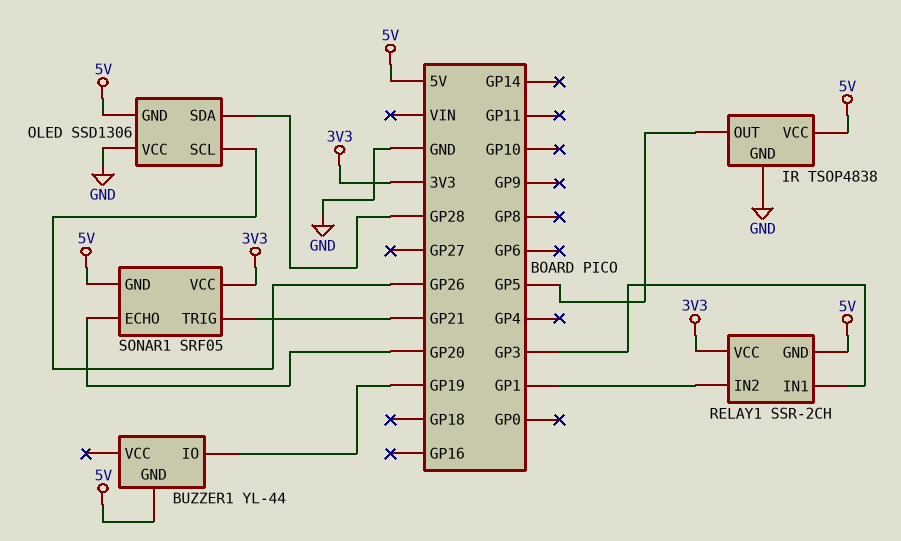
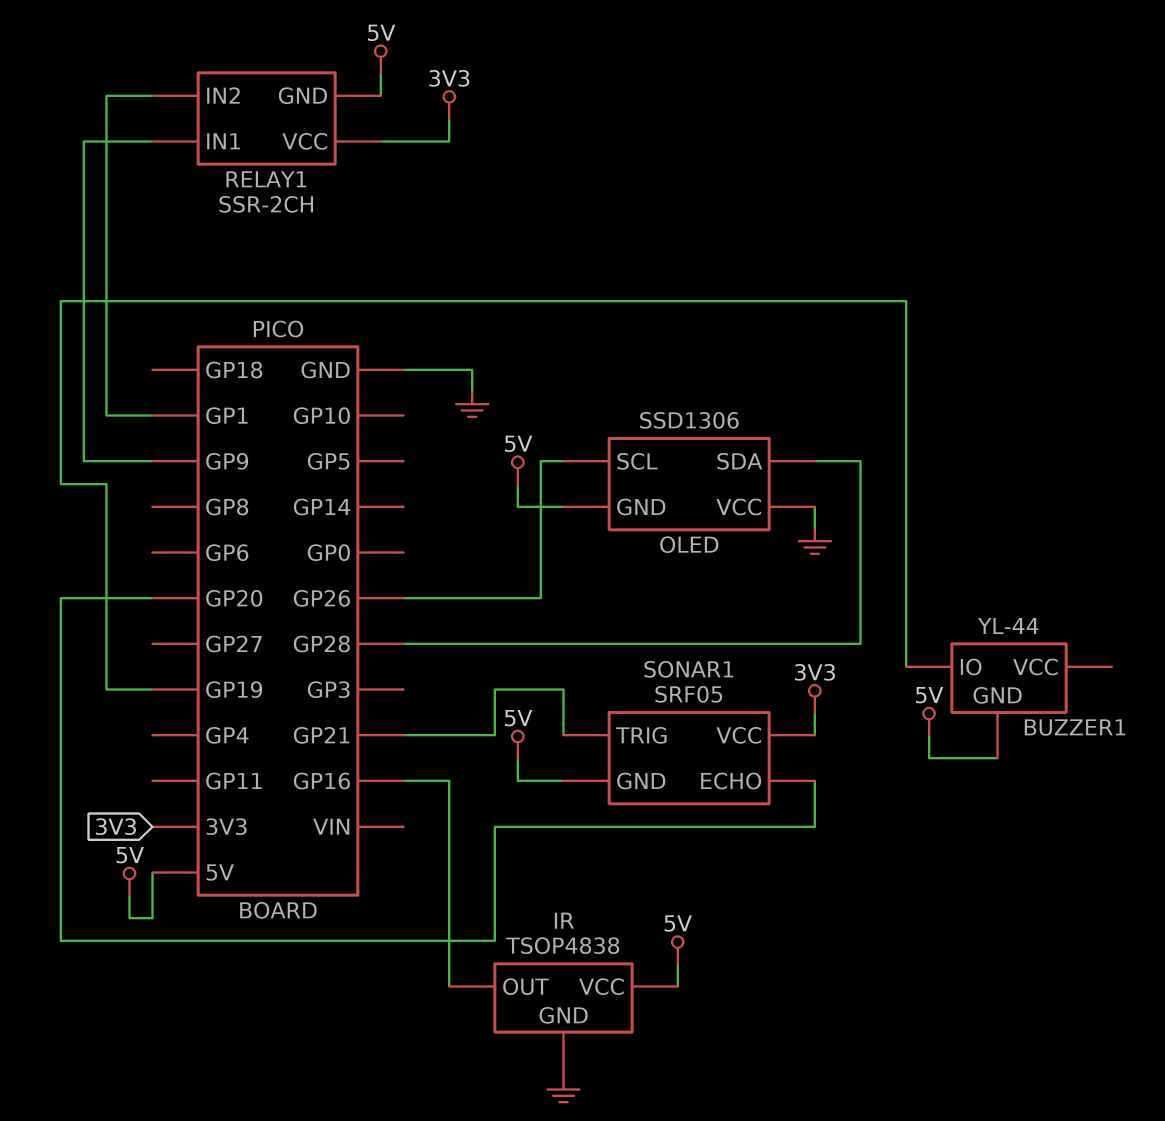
IR pin OUT: GP5 -> GP16
RELAY1 pin IN1: GP3 -> GP9

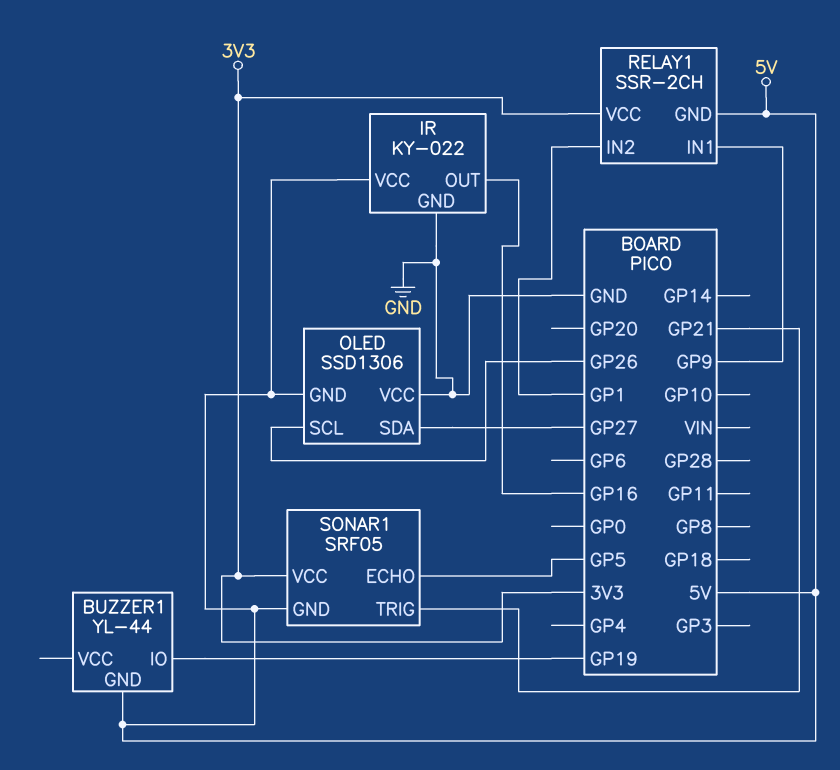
IR: TSOP4838 -> KY-022
OLED pin SDA: GP28 -> GP27
SONAR1 pin ECHO: GP20 -> GP5

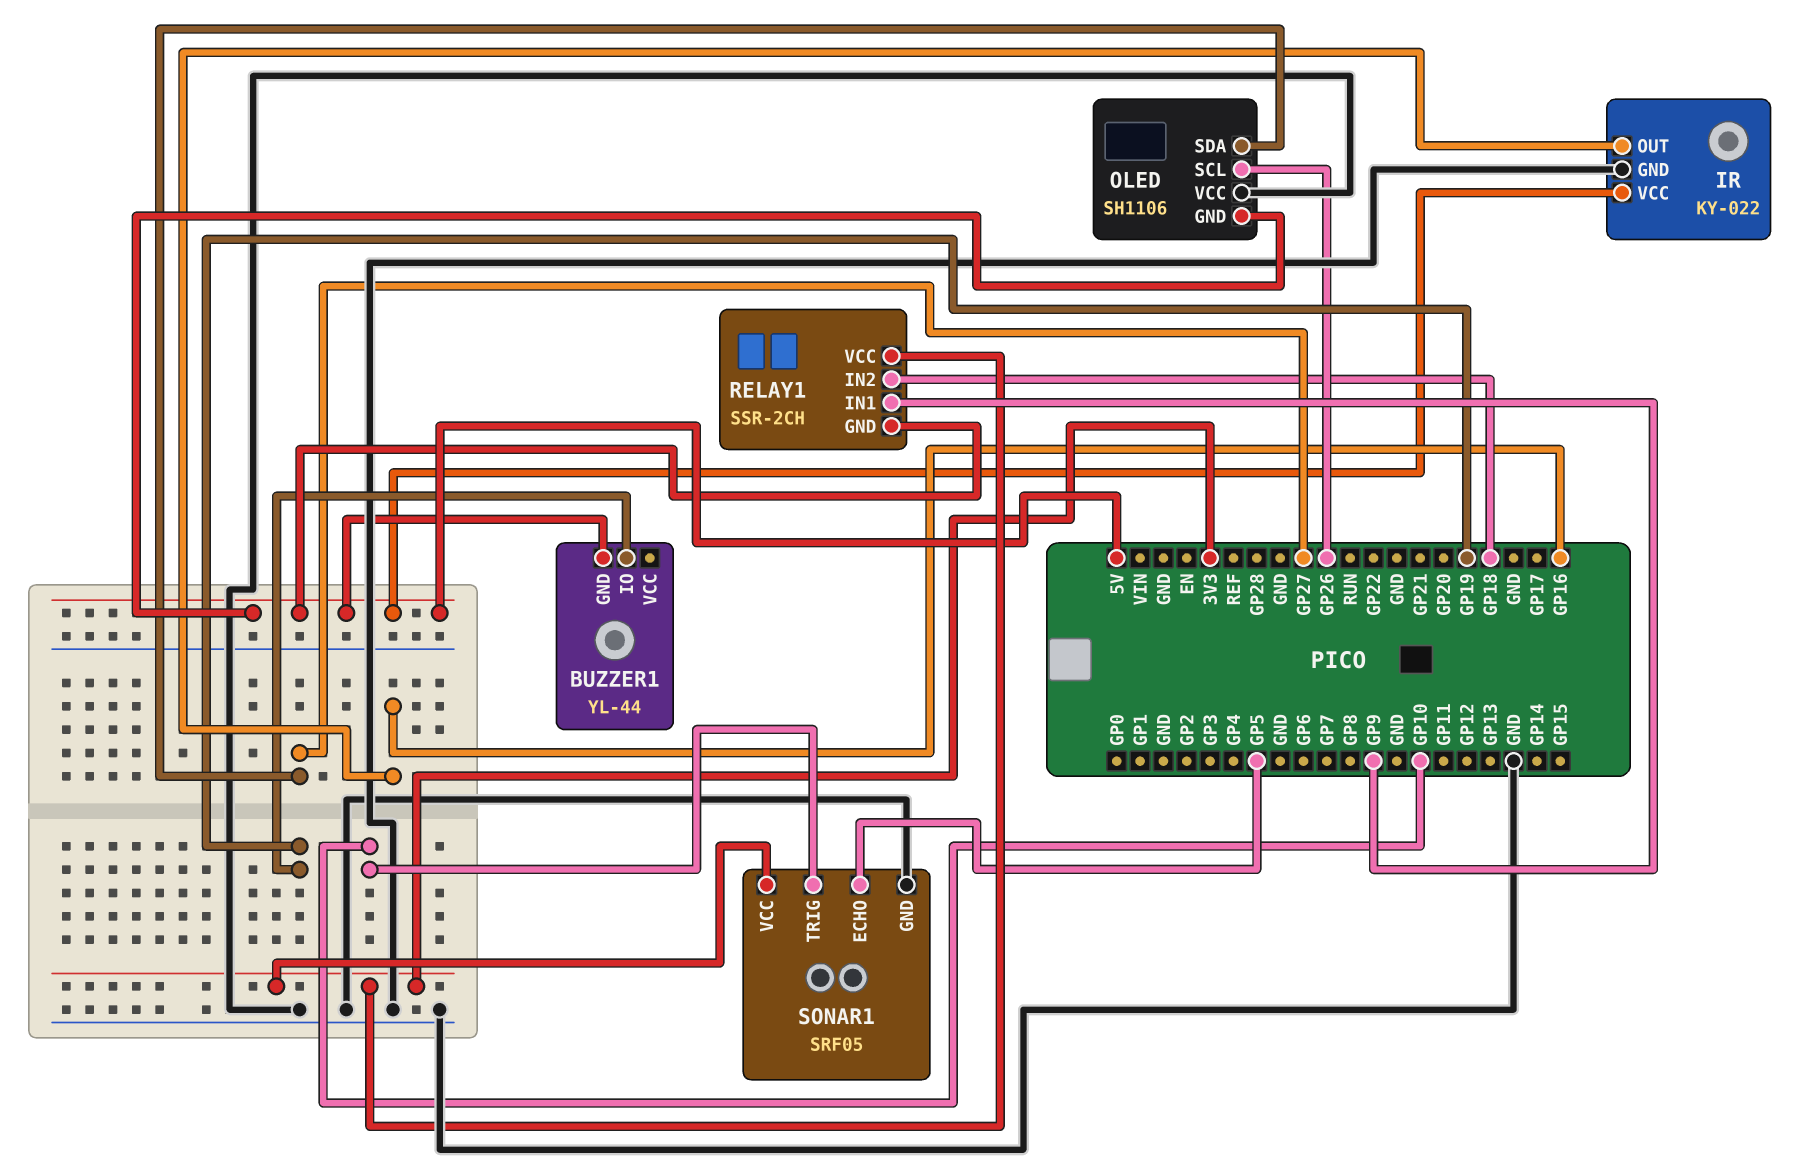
OLED: SSD1306 -> SH1106
RELAY1 pin IN2: GP1 -> GP18
SONAR1 pin GND: 5V -> GND
SONAR1 pin TRIG: GP21 -> GP10

